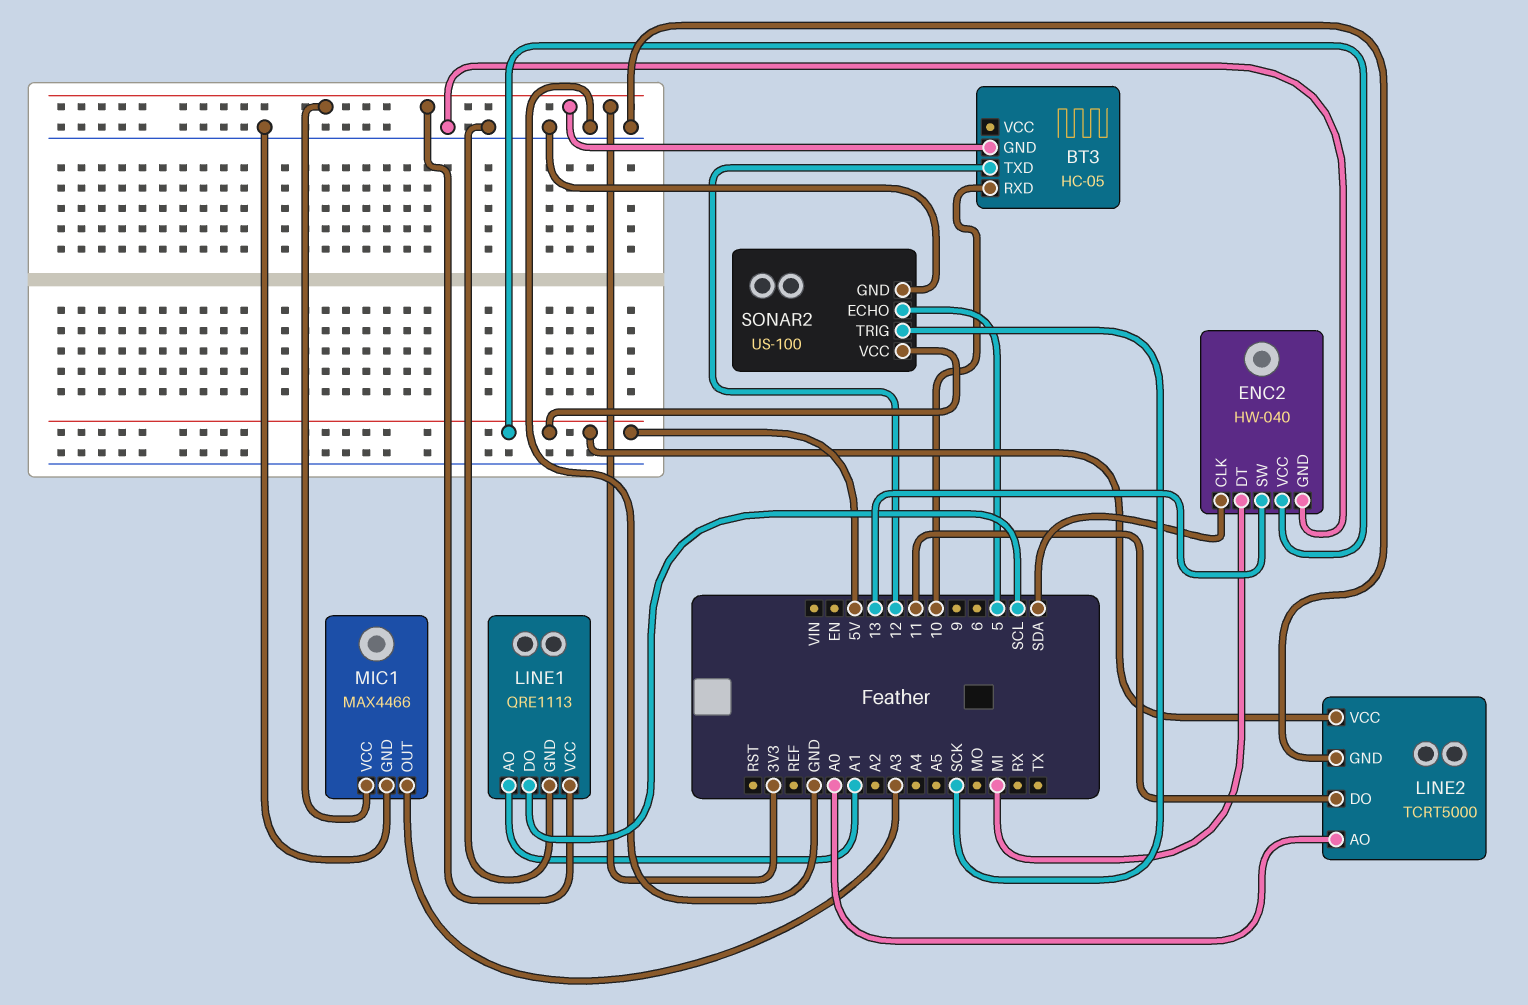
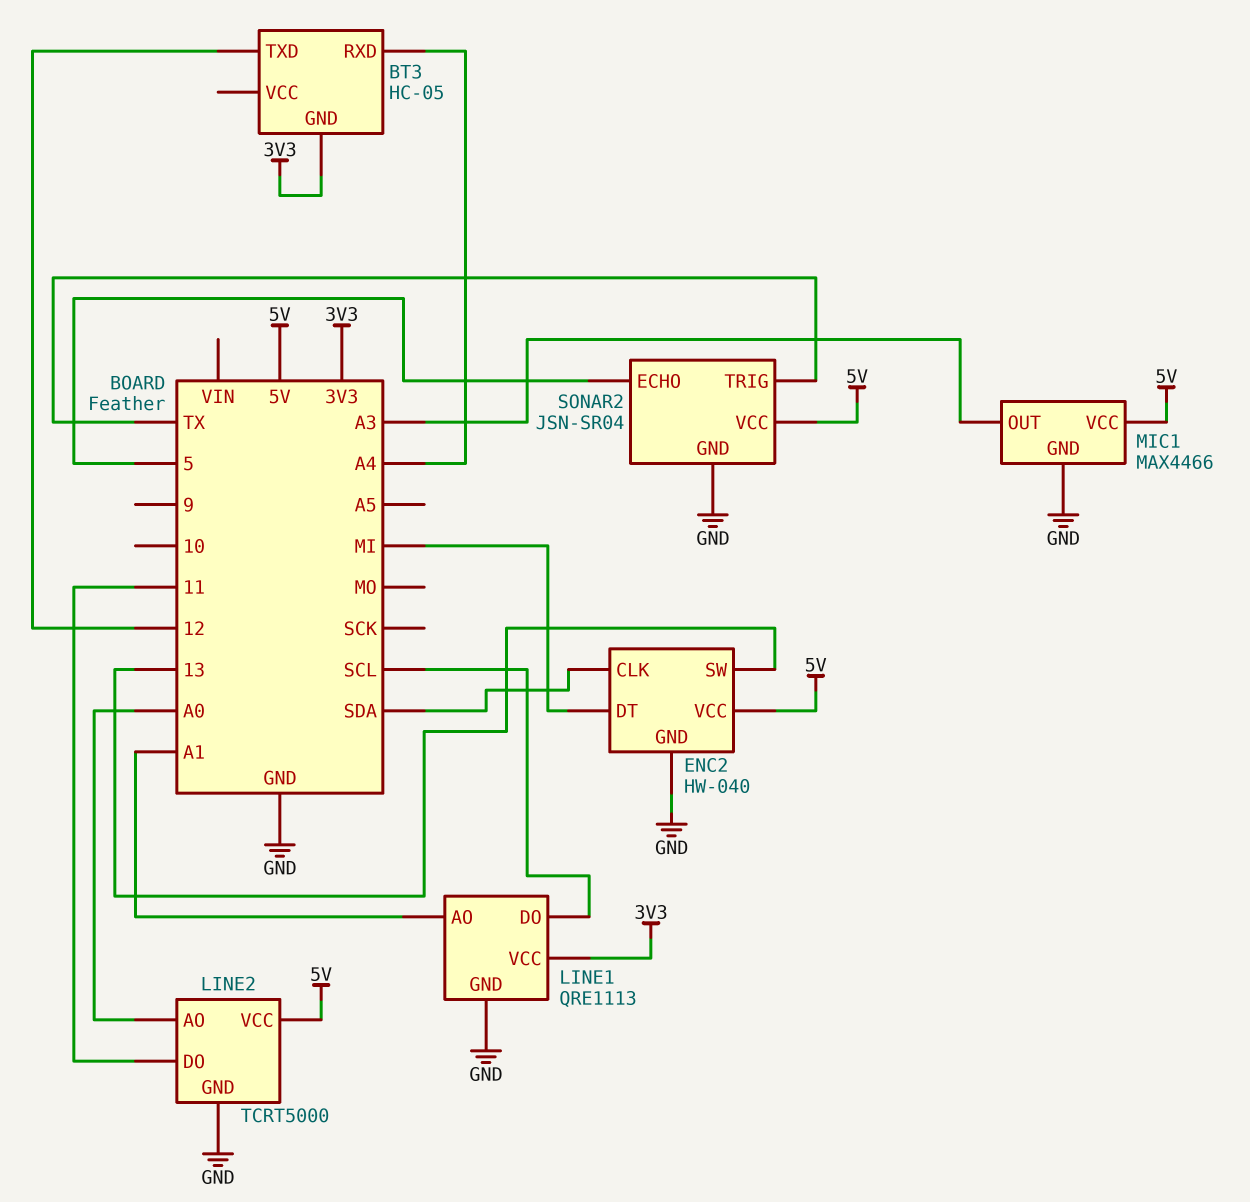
BT3 pin RXD: 10 -> A4
MIC1 pin VCC: 3V3 -> 5V
SONAR2: US-100 -> JSN-SR04
SONAR2 pin TRIG: SCK -> TX

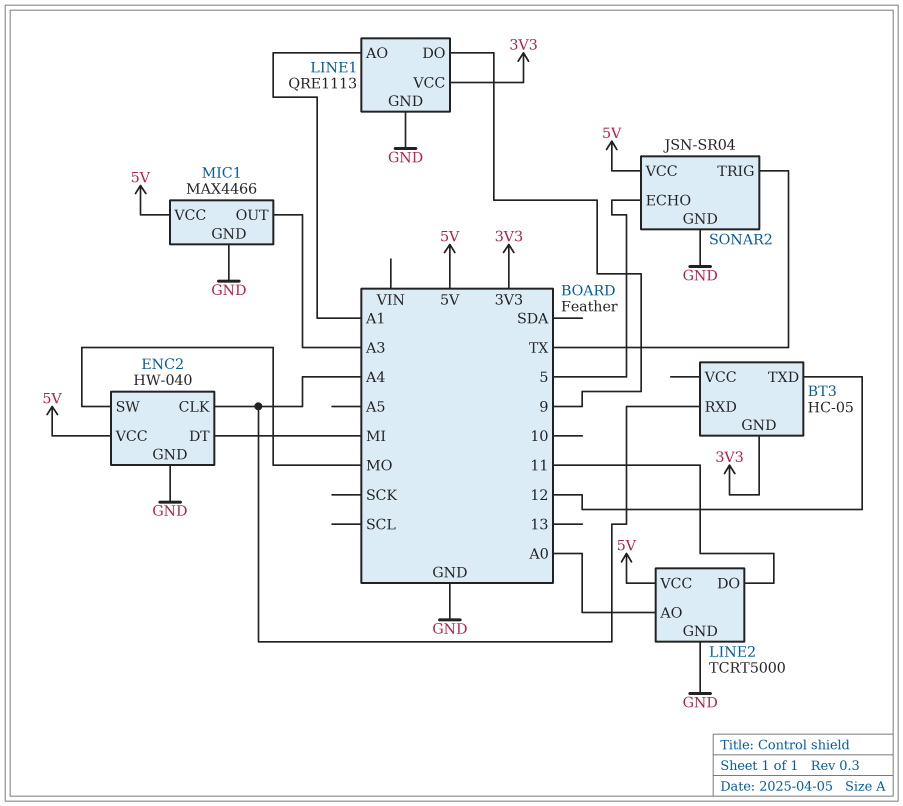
ENC2 pin CLK: SDA -> A4
ENC2 pin SW: 13 -> MO
LINE1 pin DO: SCL -> 9

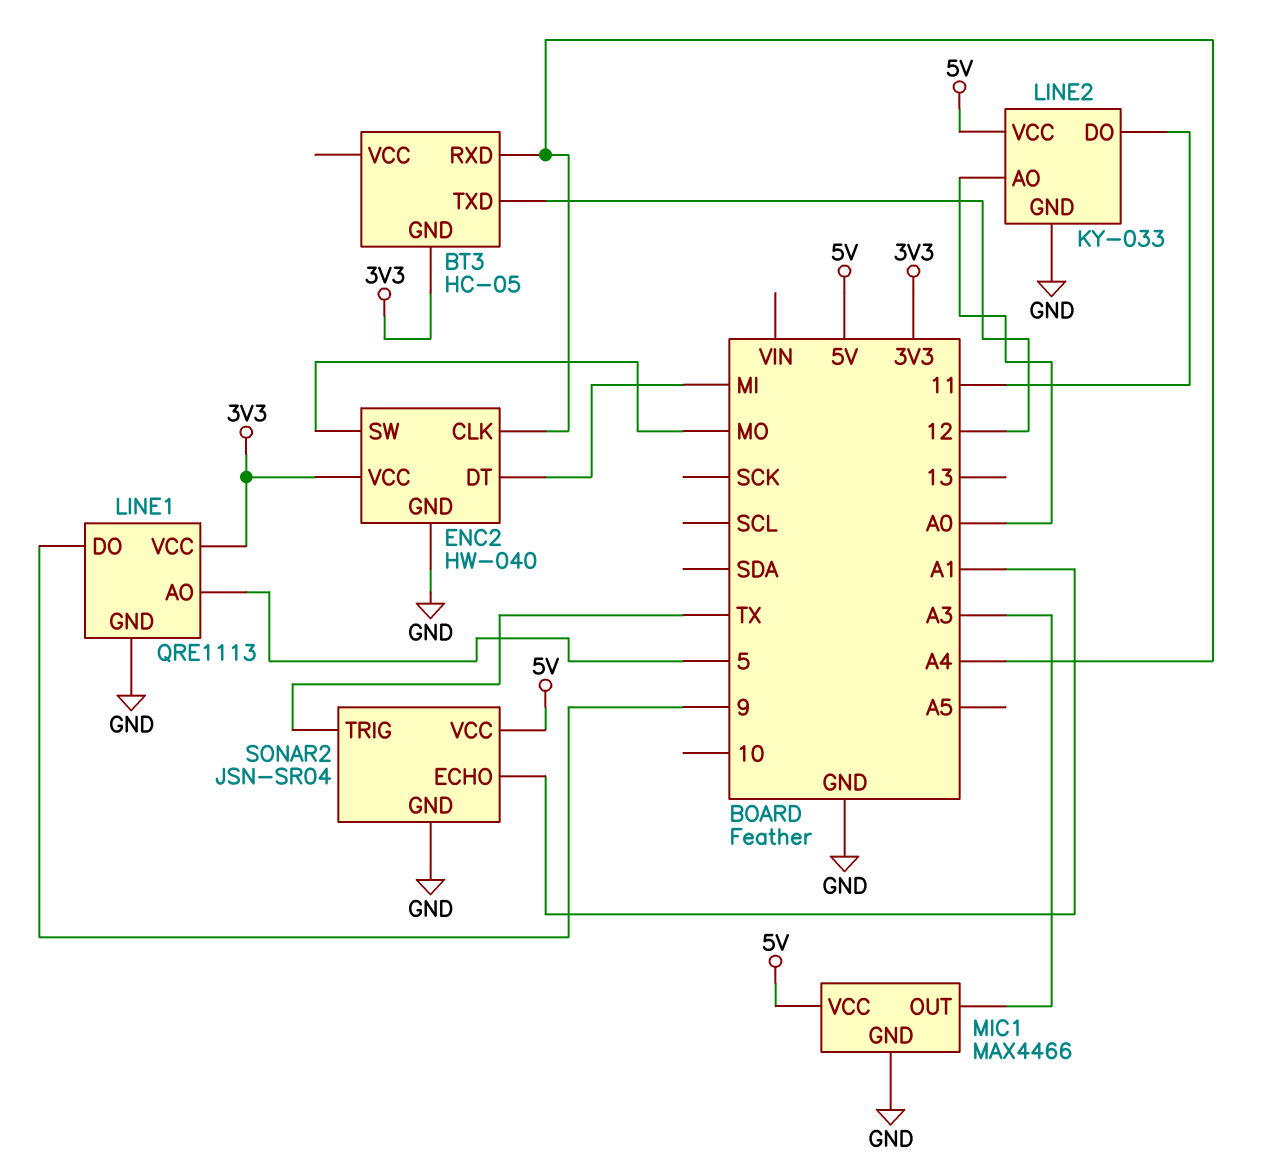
ENC2 pin VCC: 5V -> 3V3
LINE1 pin AO: A1 -> 5
LINE2: TCRT5000 -> KY-033
SONAR2 pin ECHO: 5 -> A1

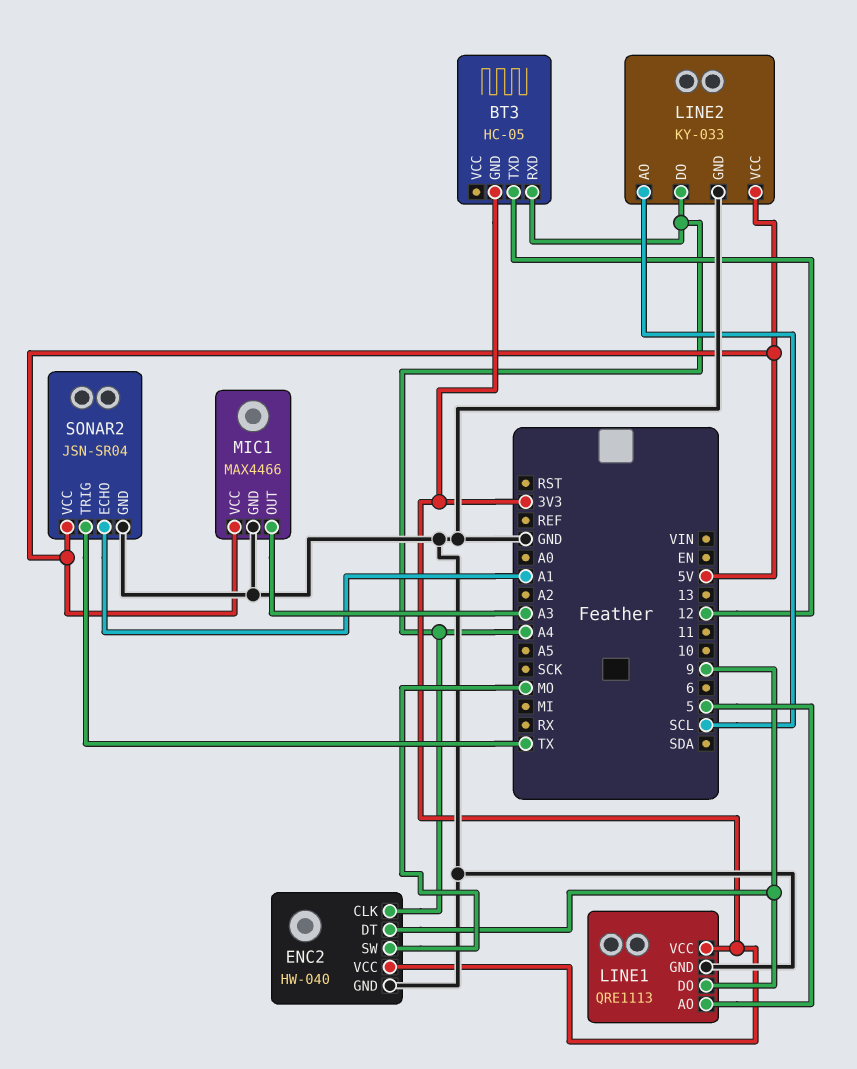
ENC2 pin DT: MI -> 9
LINE2 pin AO: A0 -> SCL
LINE2 pin DO: 11 -> A4

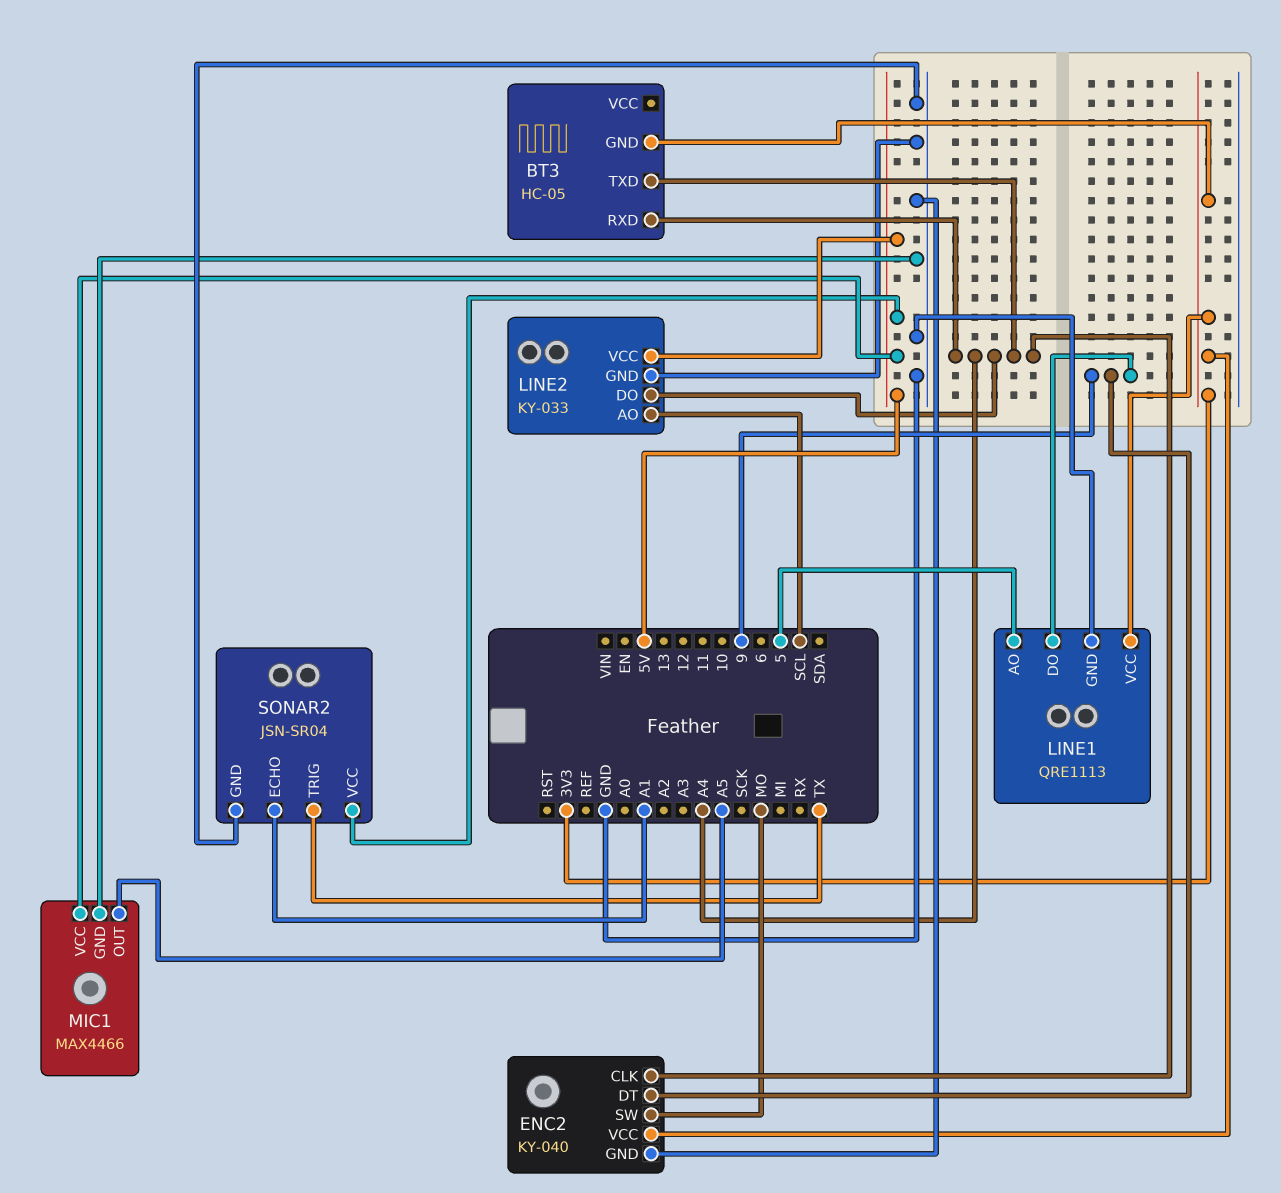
BT3 pin TXD: 12 -> A4
ENC2: HW-040 -> KY-040
MIC1 pin OUT: A3 -> A5

